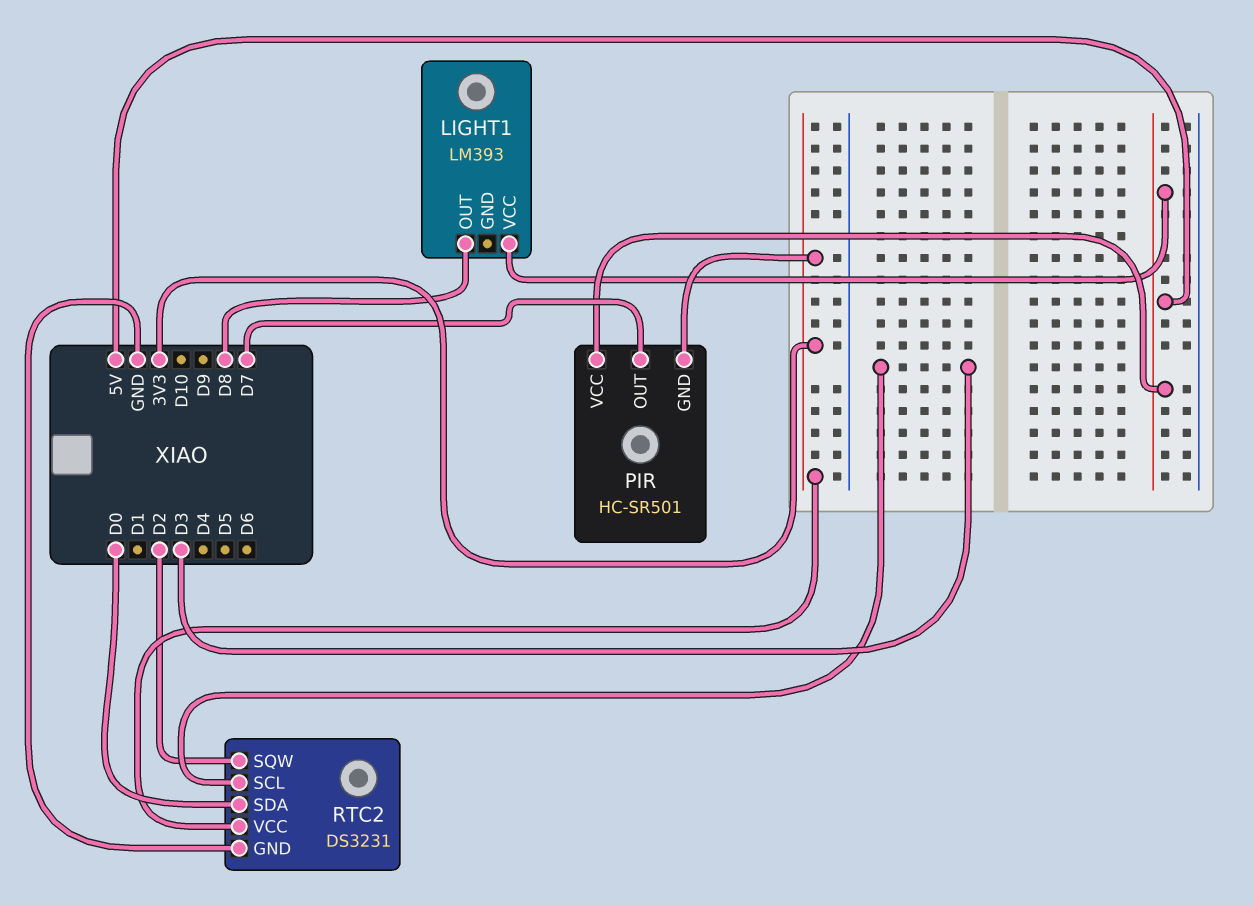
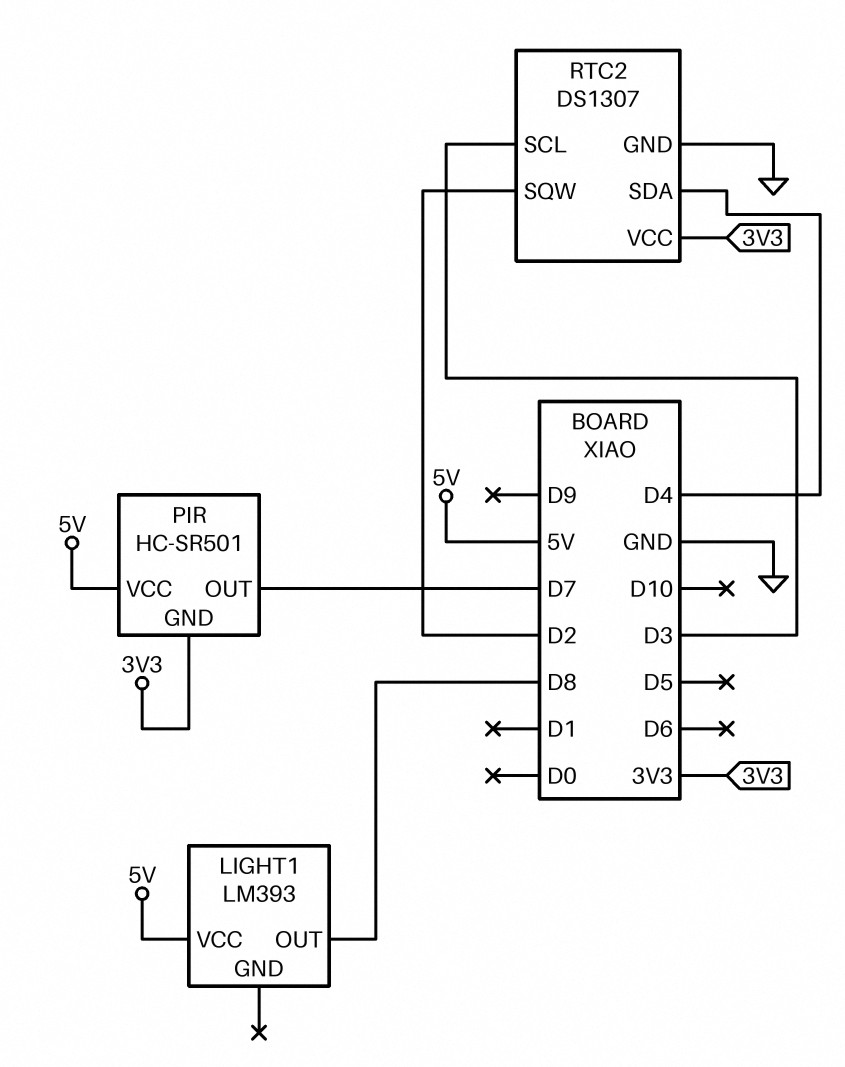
RTC2: DS3231 -> DS1307
RTC2 pin SDA: D0 -> D4

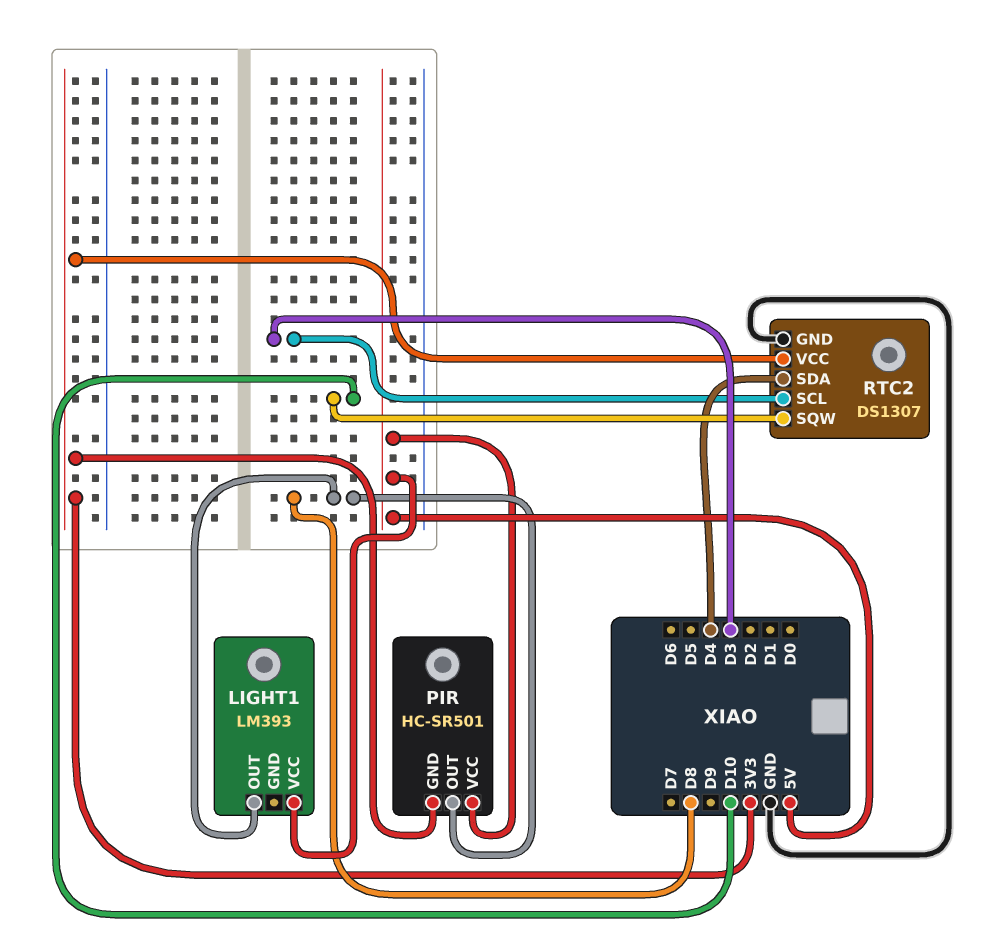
PIR pin OUT: D7 -> D8
RTC2 pin SQW: D2 -> D10

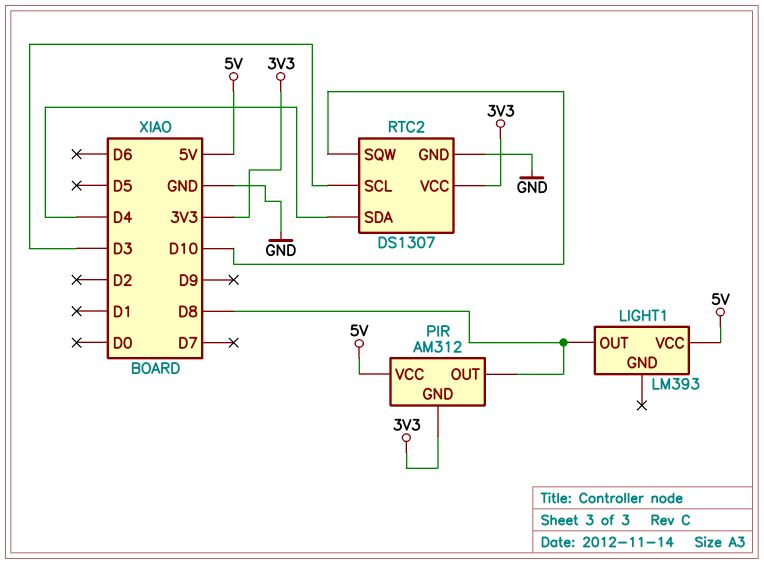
PIR: HC-SR501 -> AM312

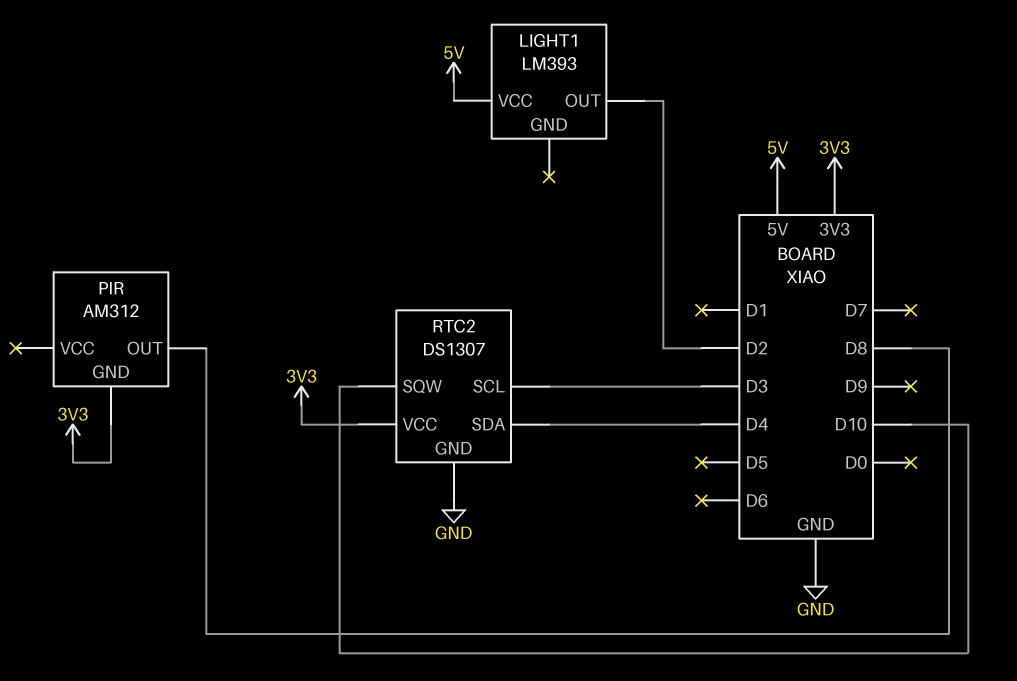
LIGHT1 pin OUT: D8 -> D2
PIR pin VCC: 5V -> none

